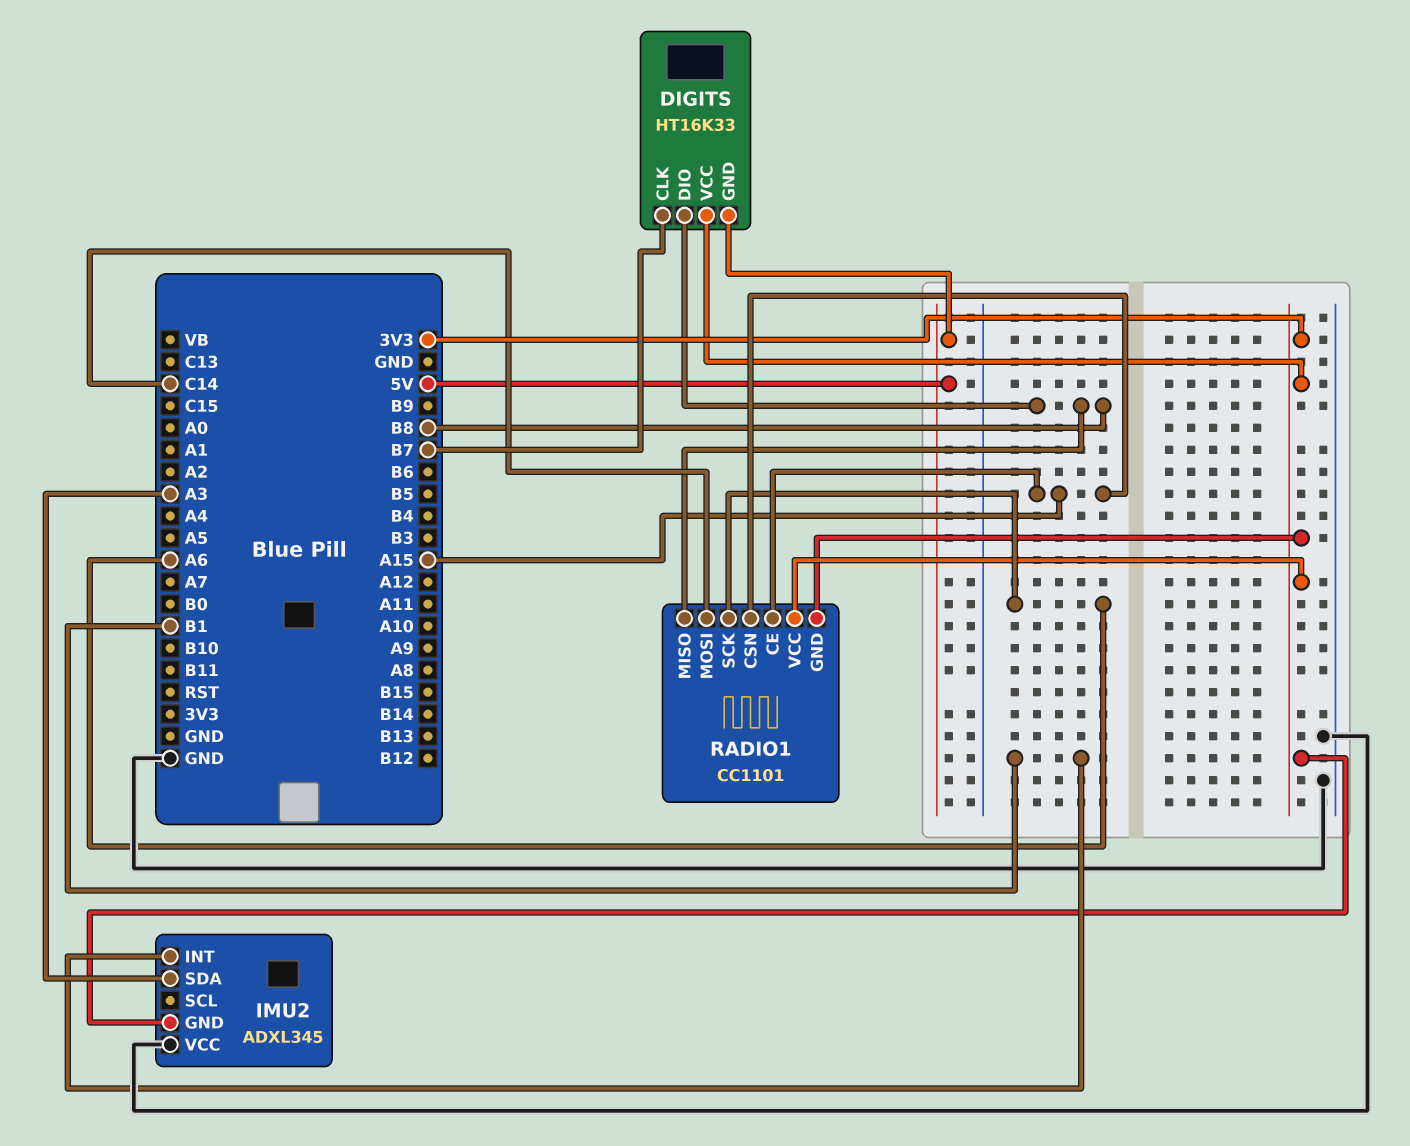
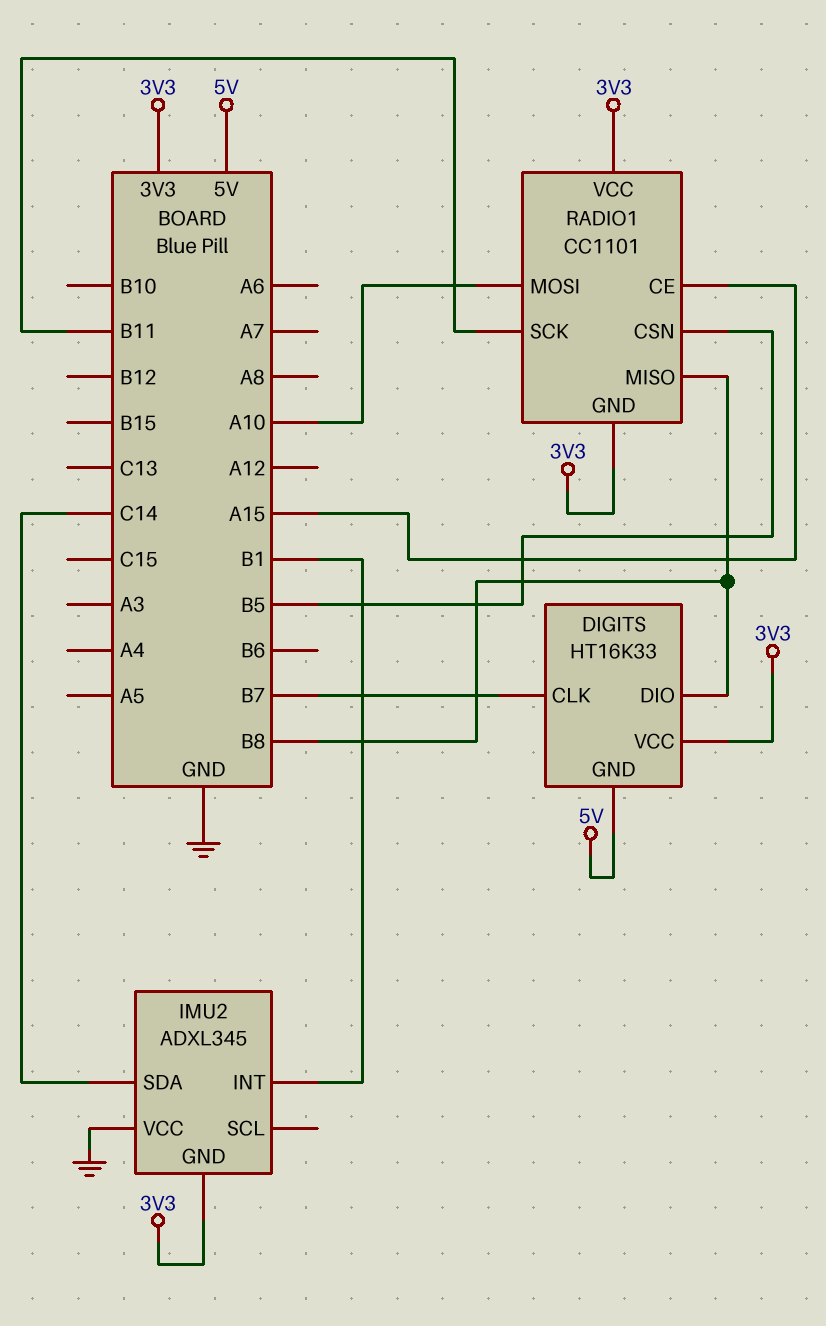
IMU2 pin SDA: A3 -> C14
RADIO1 pin CSN: A15 -> B5
RADIO1 pin MOSI: C14 -> A10
RADIO1 pin SCK: A6 -> B11

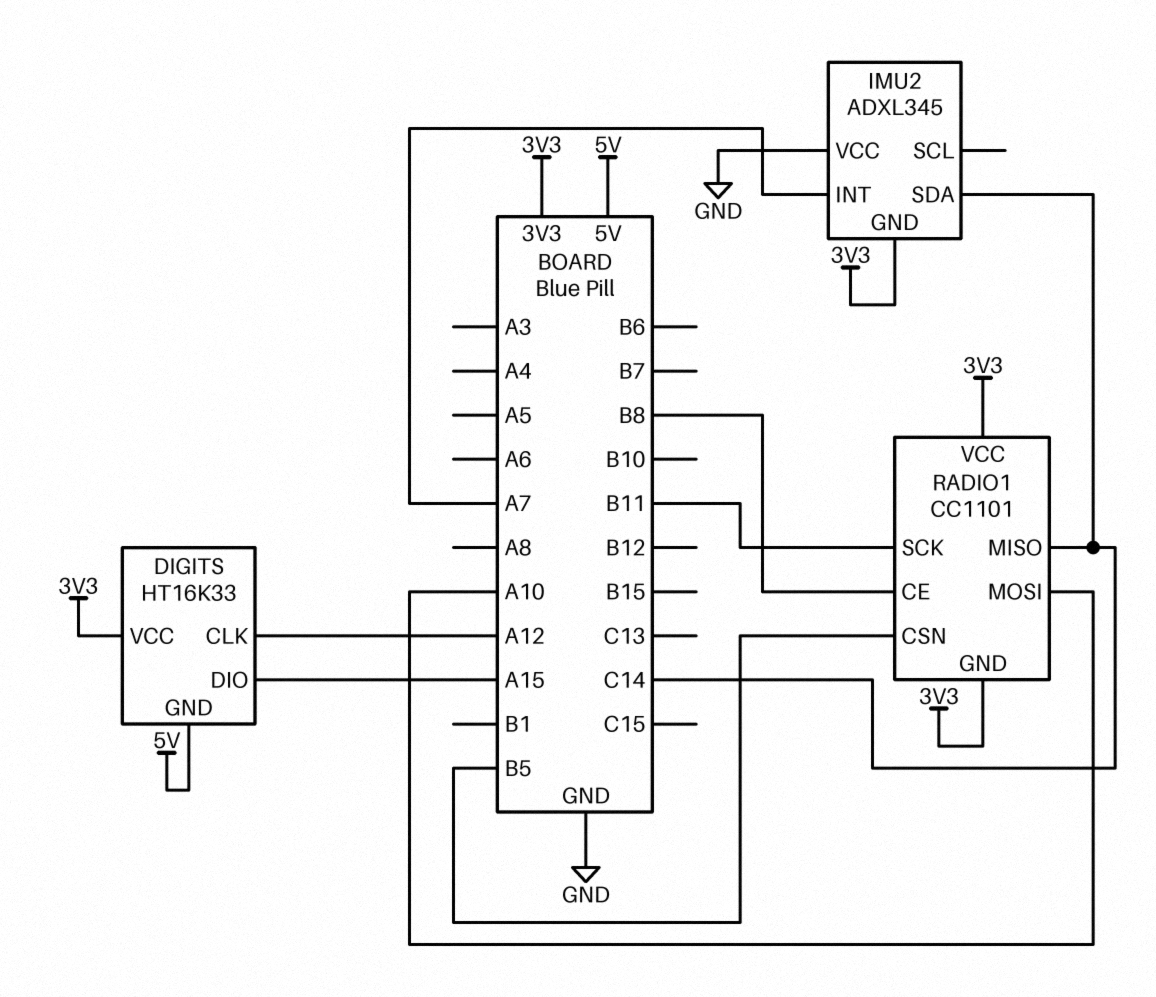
DIGITS pin CLK: B7 -> A12
DIGITS pin DIO: B8 -> A15
IMU2 pin INT: B1 -> A7
RADIO1 pin CE: A15 -> B8
RADIO1 pin MISO: B8 -> C14

